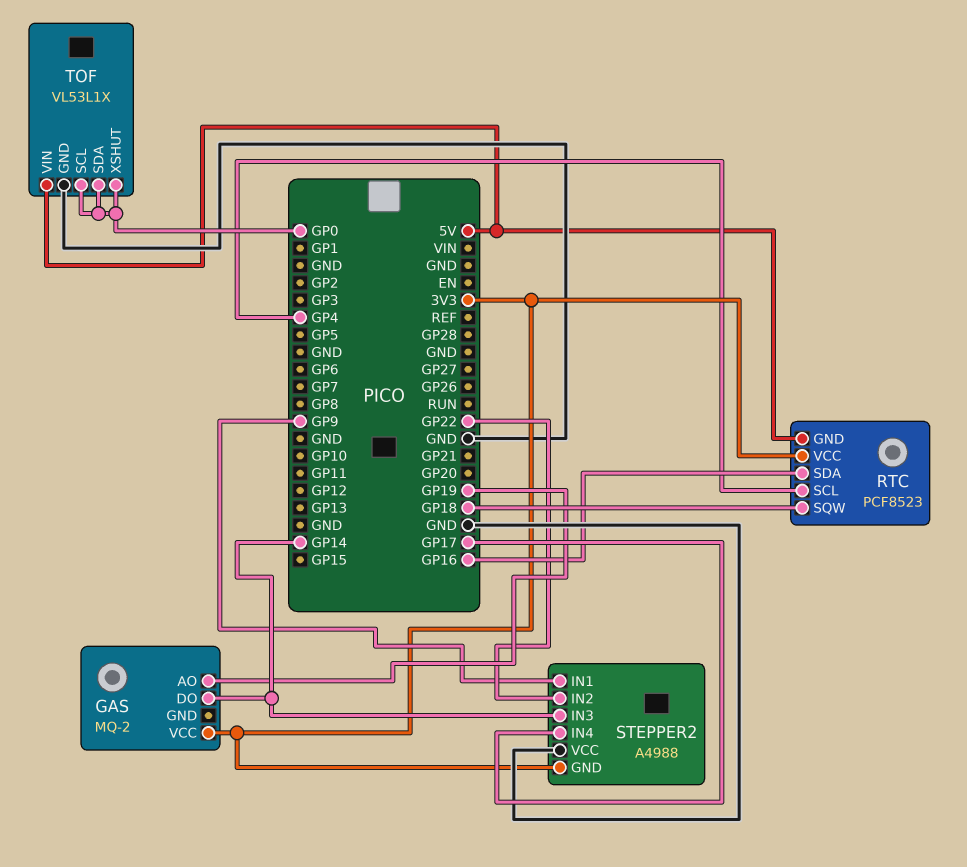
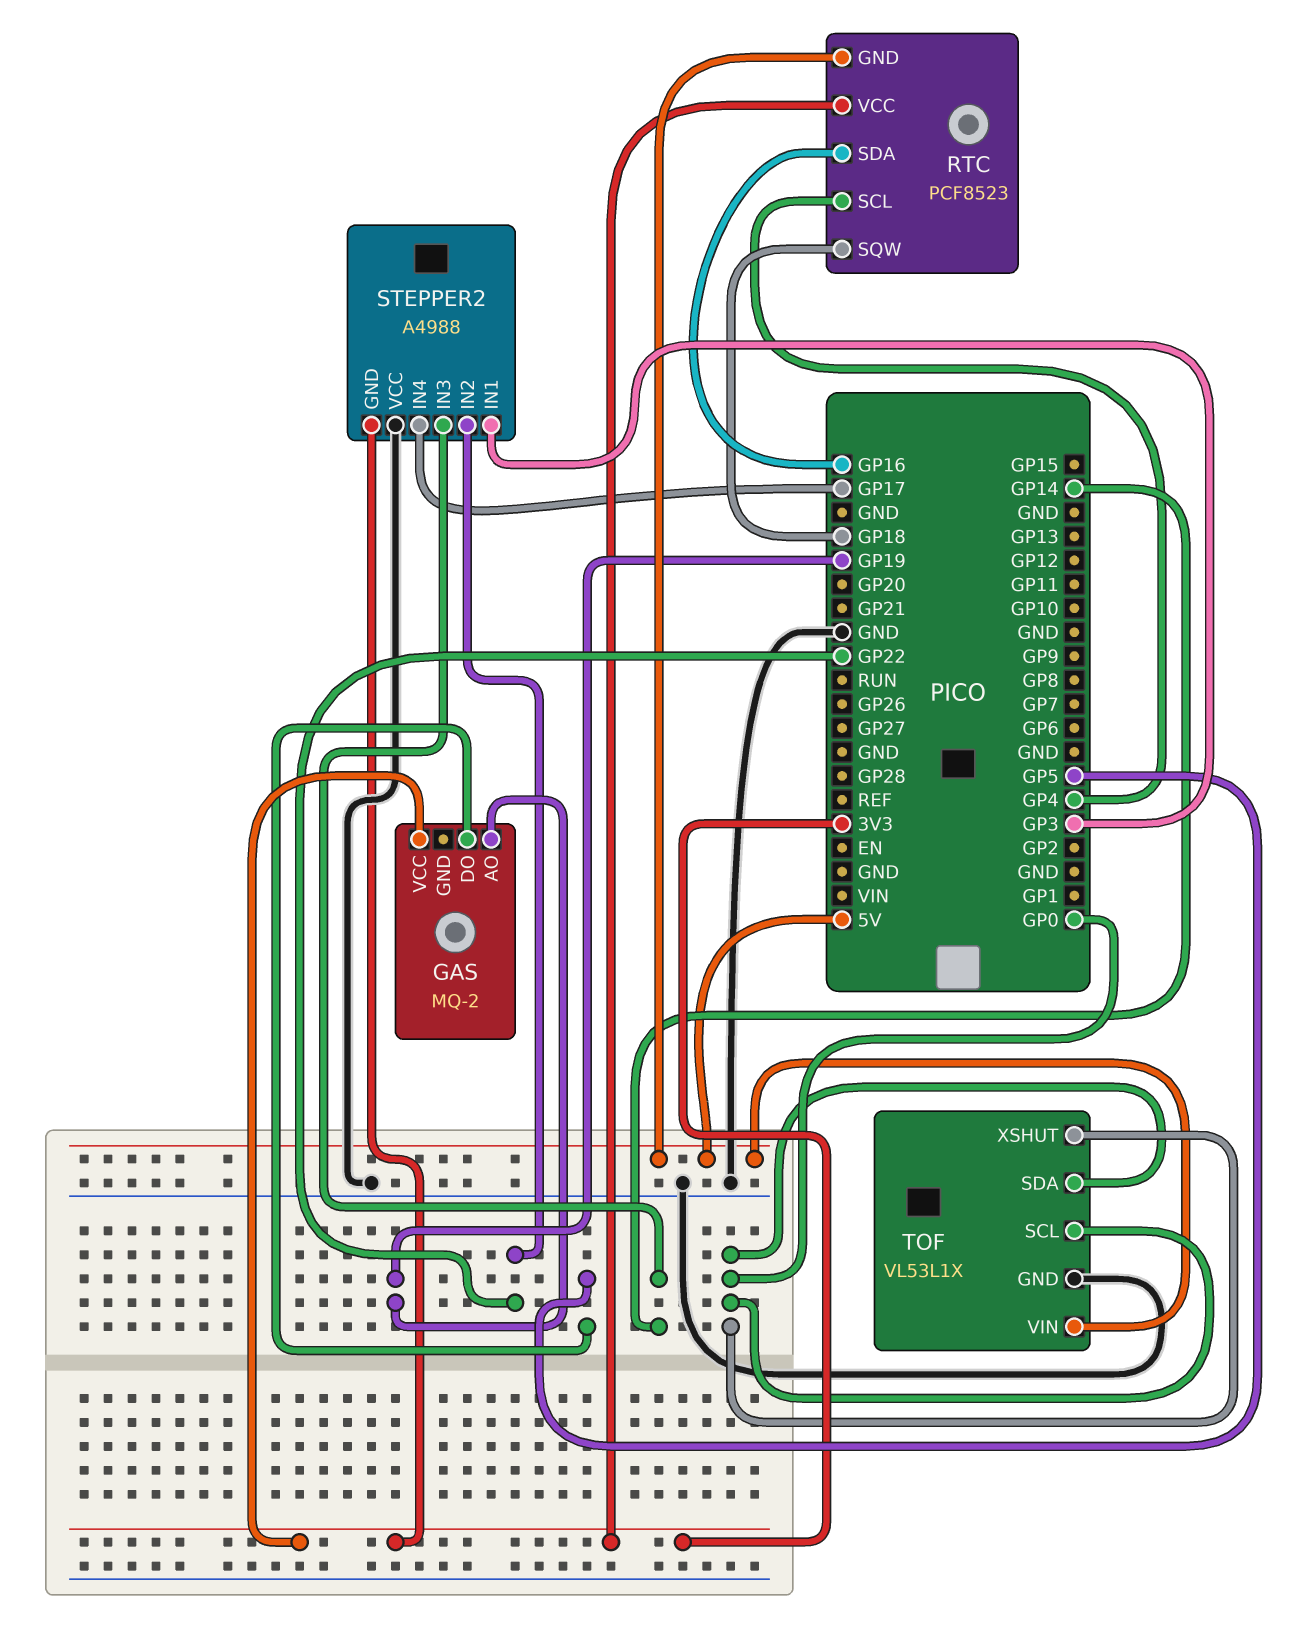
GAS pin DO: GP14 -> GP5
STEPPER2 pin IN1: GP9 -> GP3

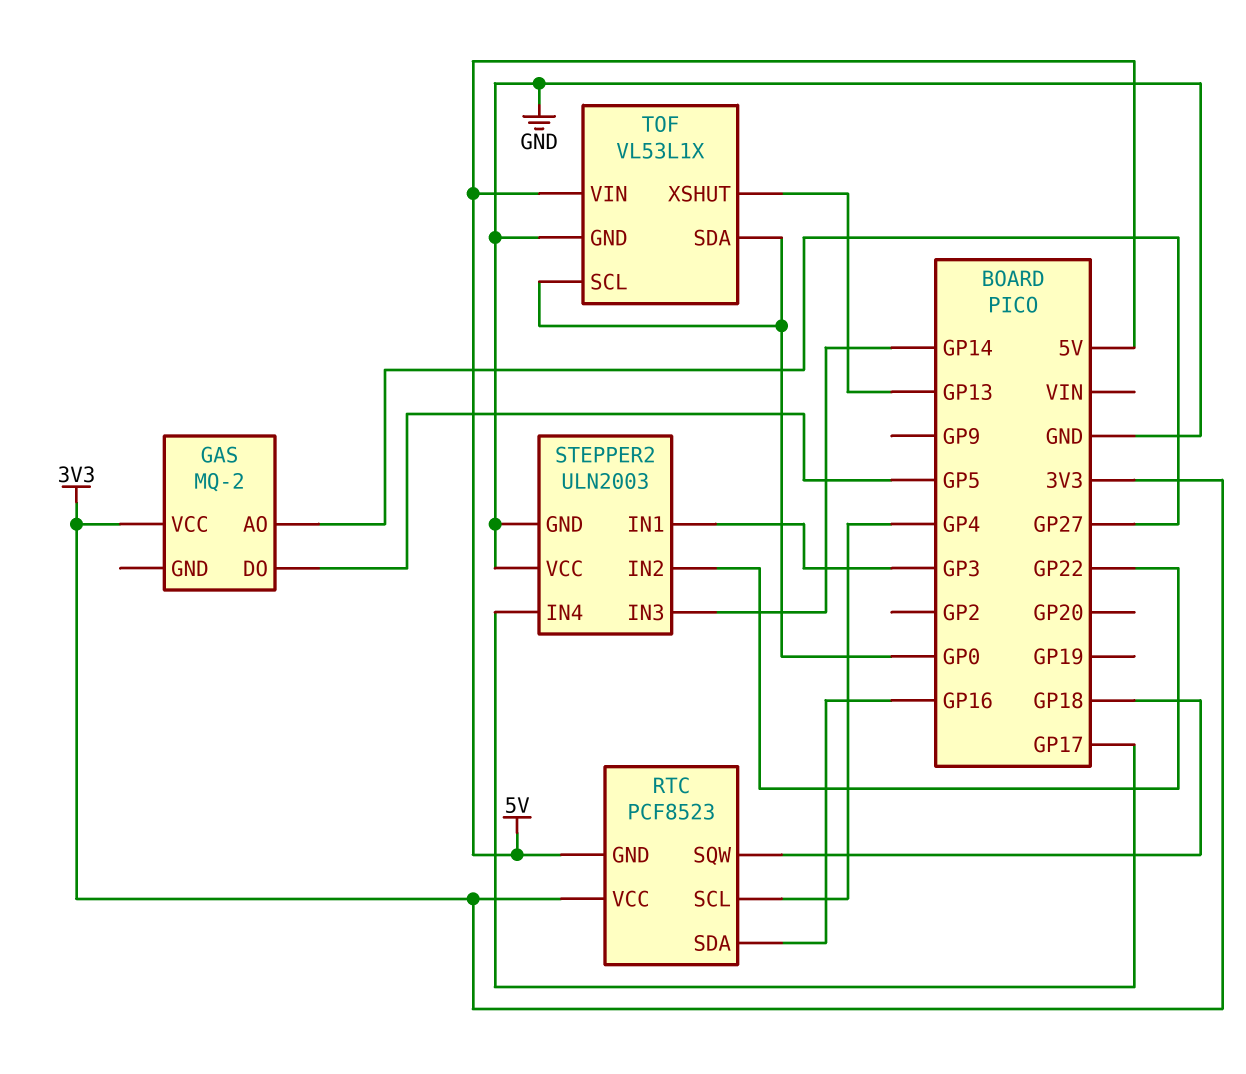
GAS pin AO: GP19 -> GP27
STEPPER2: A4988 -> ULN2003
STEPPER2 pin GND: 3V3 -> GND
TOF pin XSHUT: GP0 -> GP13

